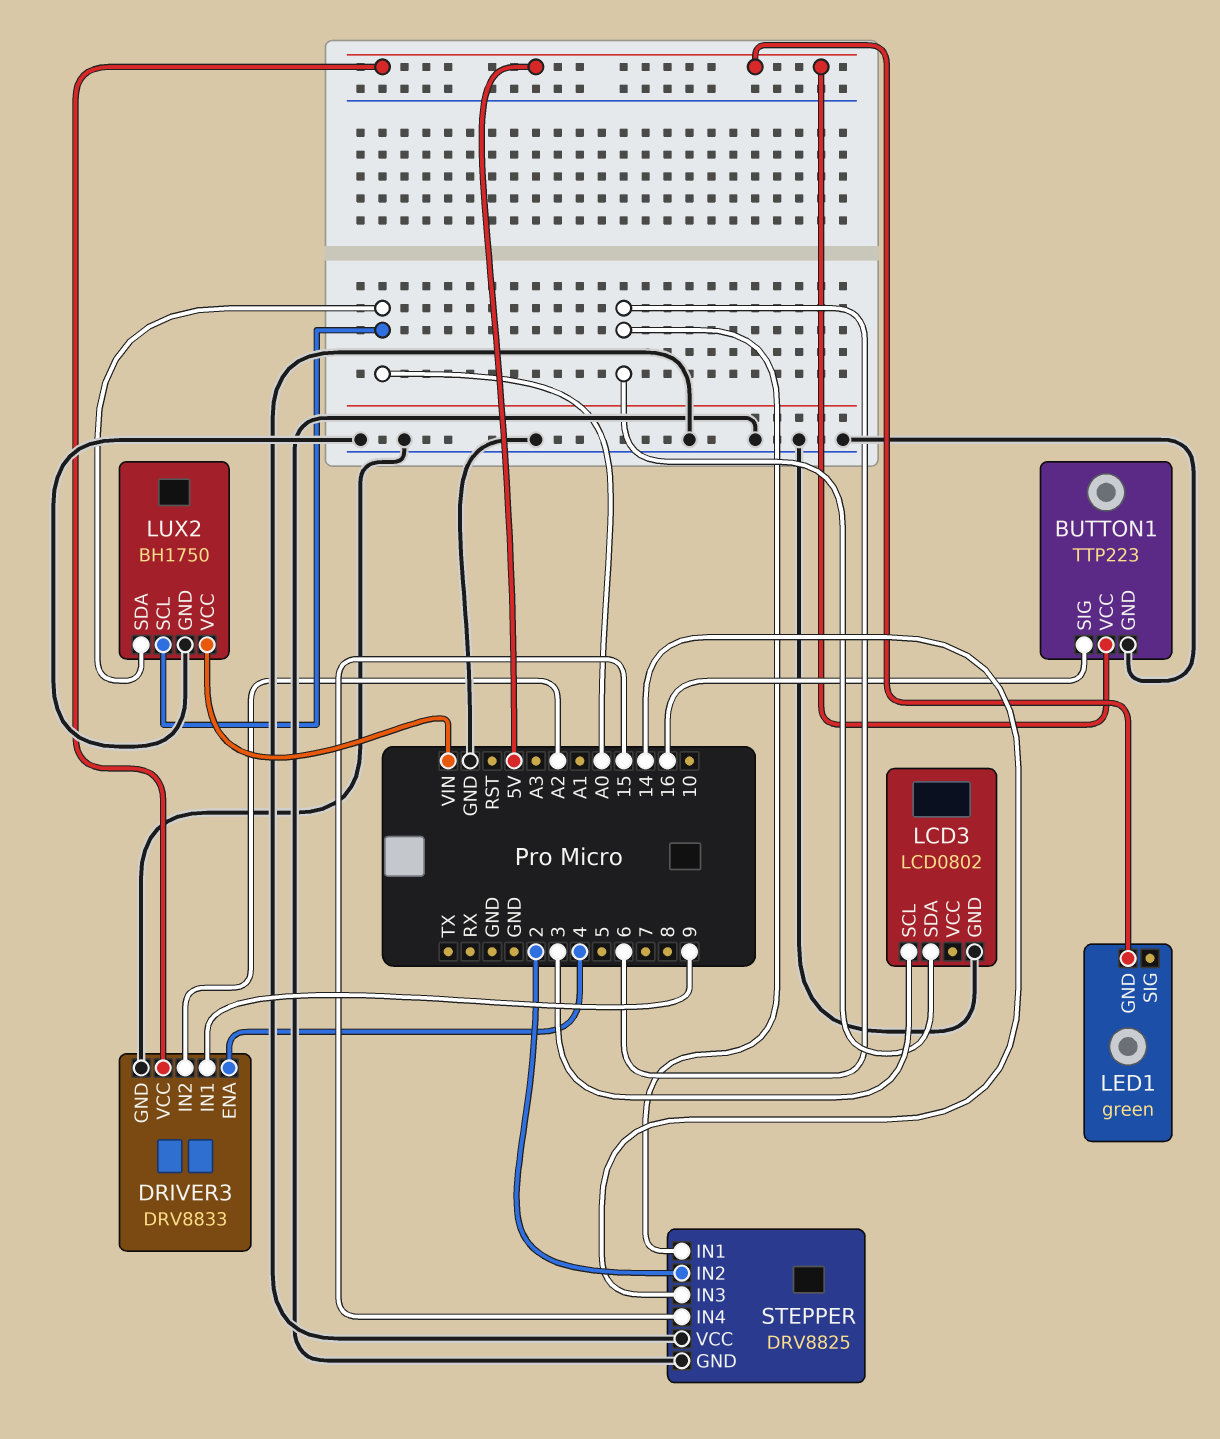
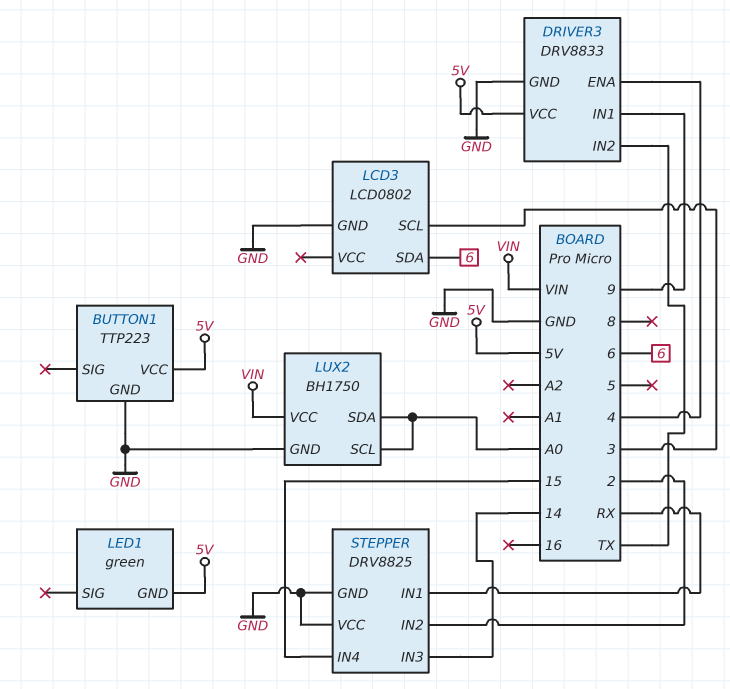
BUTTON1 pin SIG: 16 -> none
DRIVER3 pin IN2: A2 -> TX
STEPPER pin IN1: 6 -> RX

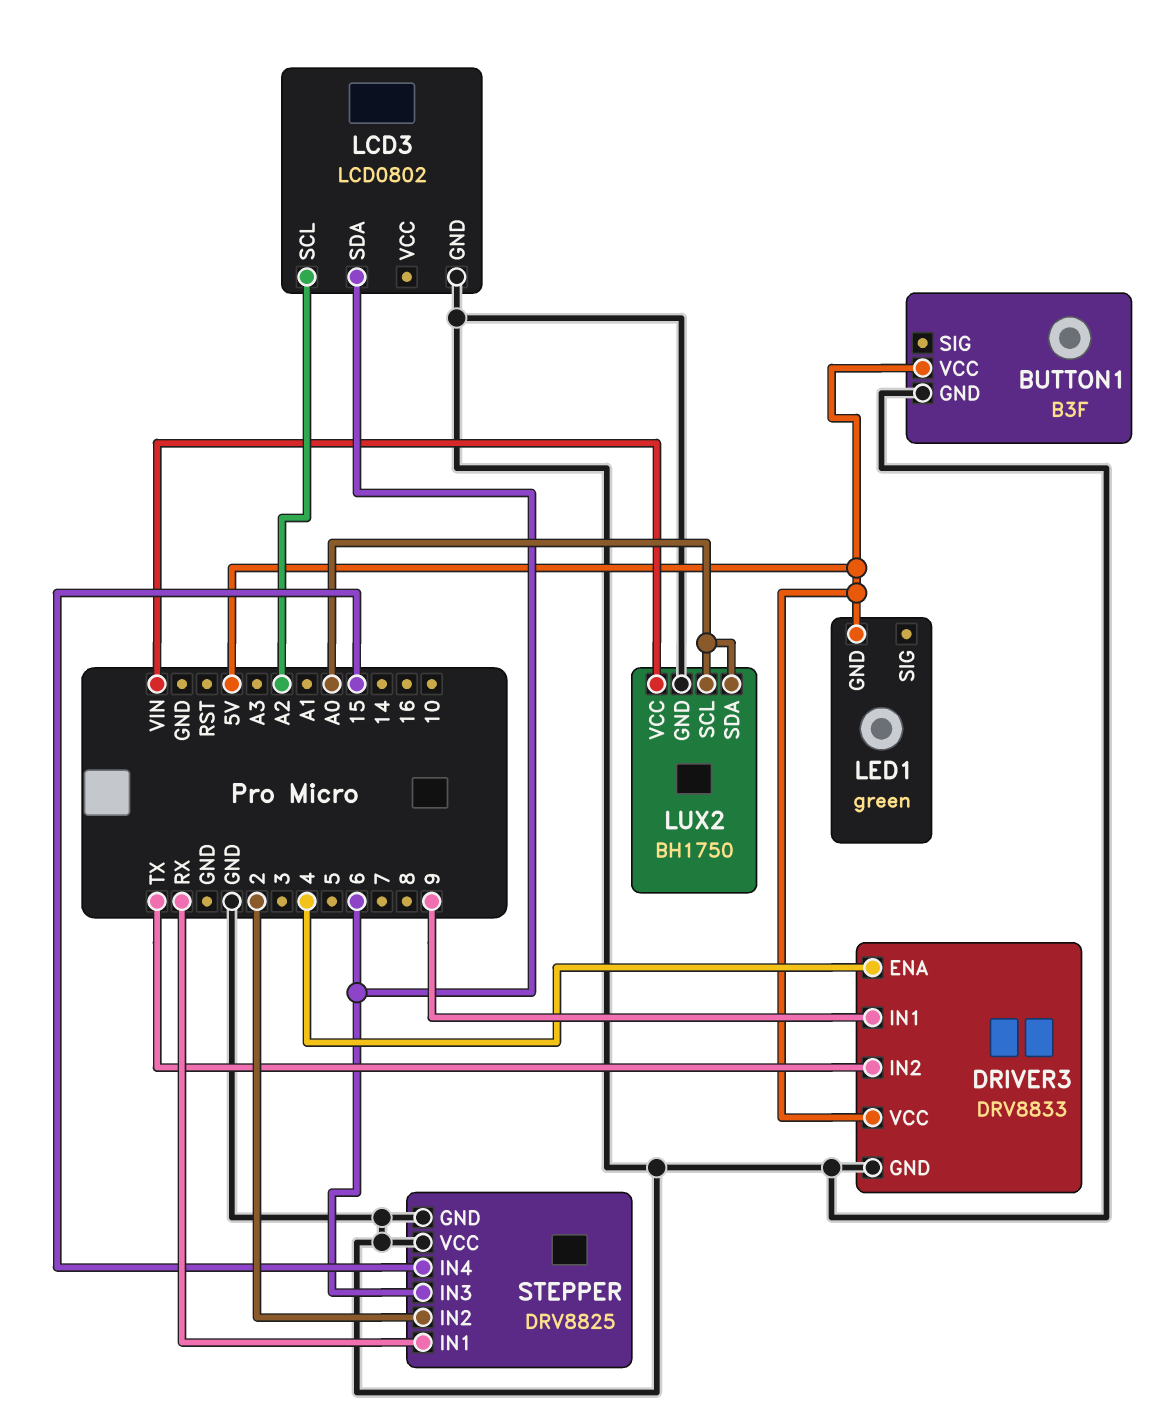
BUTTON1: TTP223 -> B3F
LCD3 pin SCL: 3 -> A2
STEPPER pin IN3: 14 -> 6

